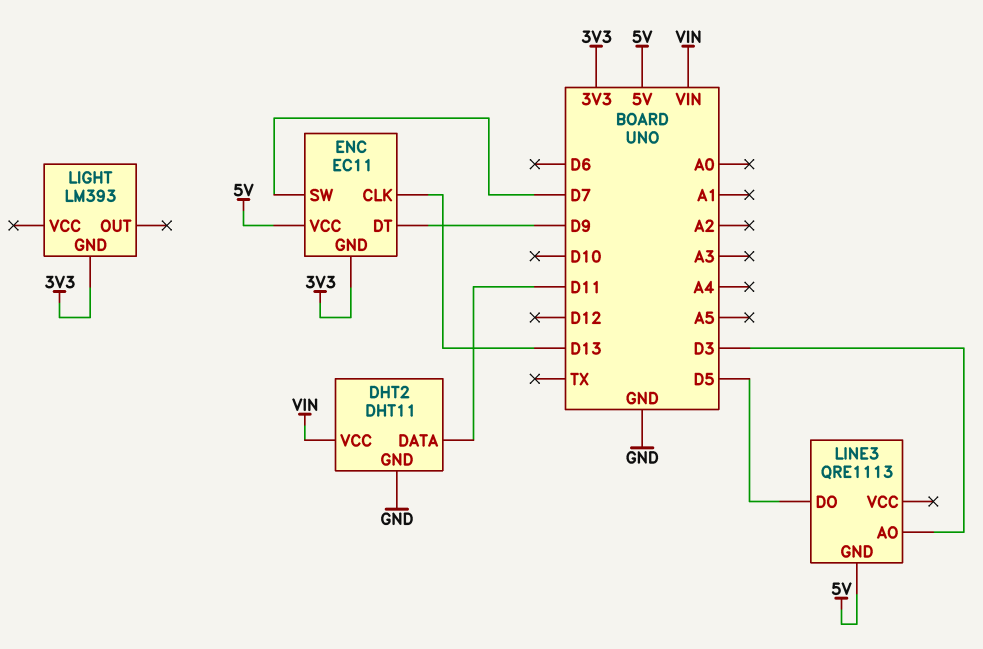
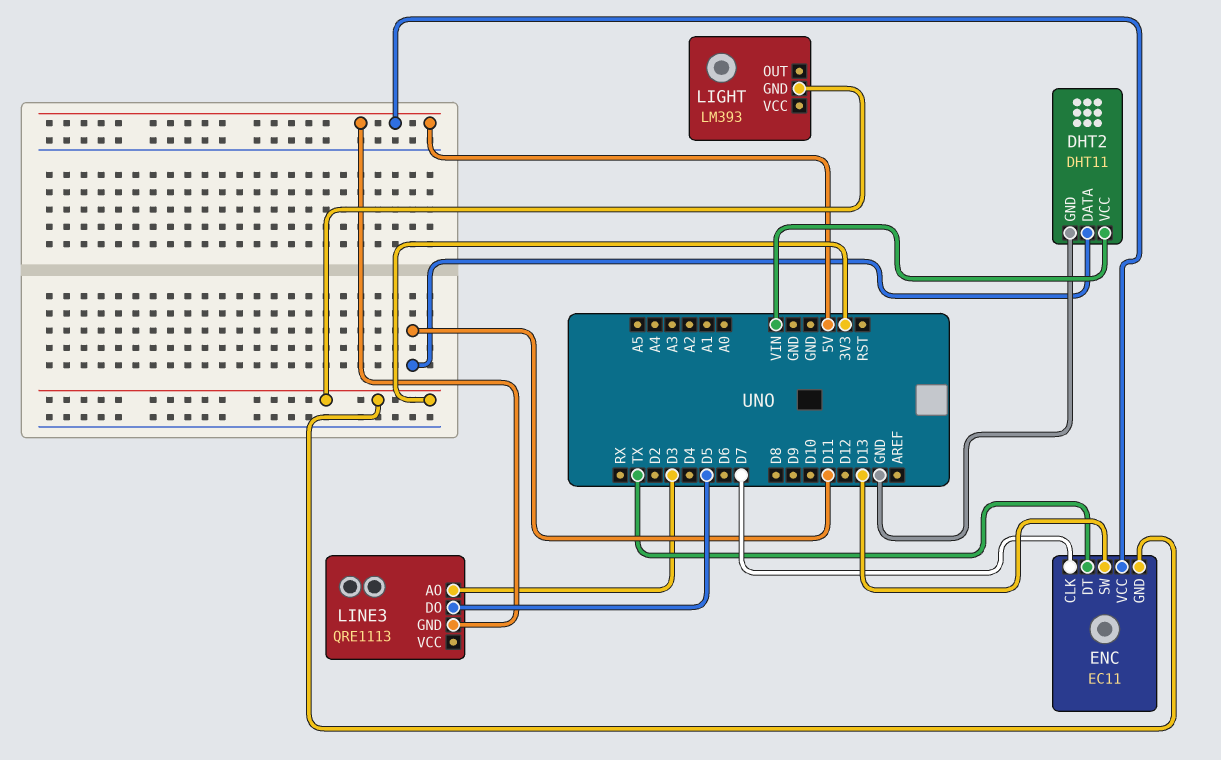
ENC pin CLK: D13 -> D7
ENC pin DT: D9 -> TX
ENC pin SW: D7 -> D13

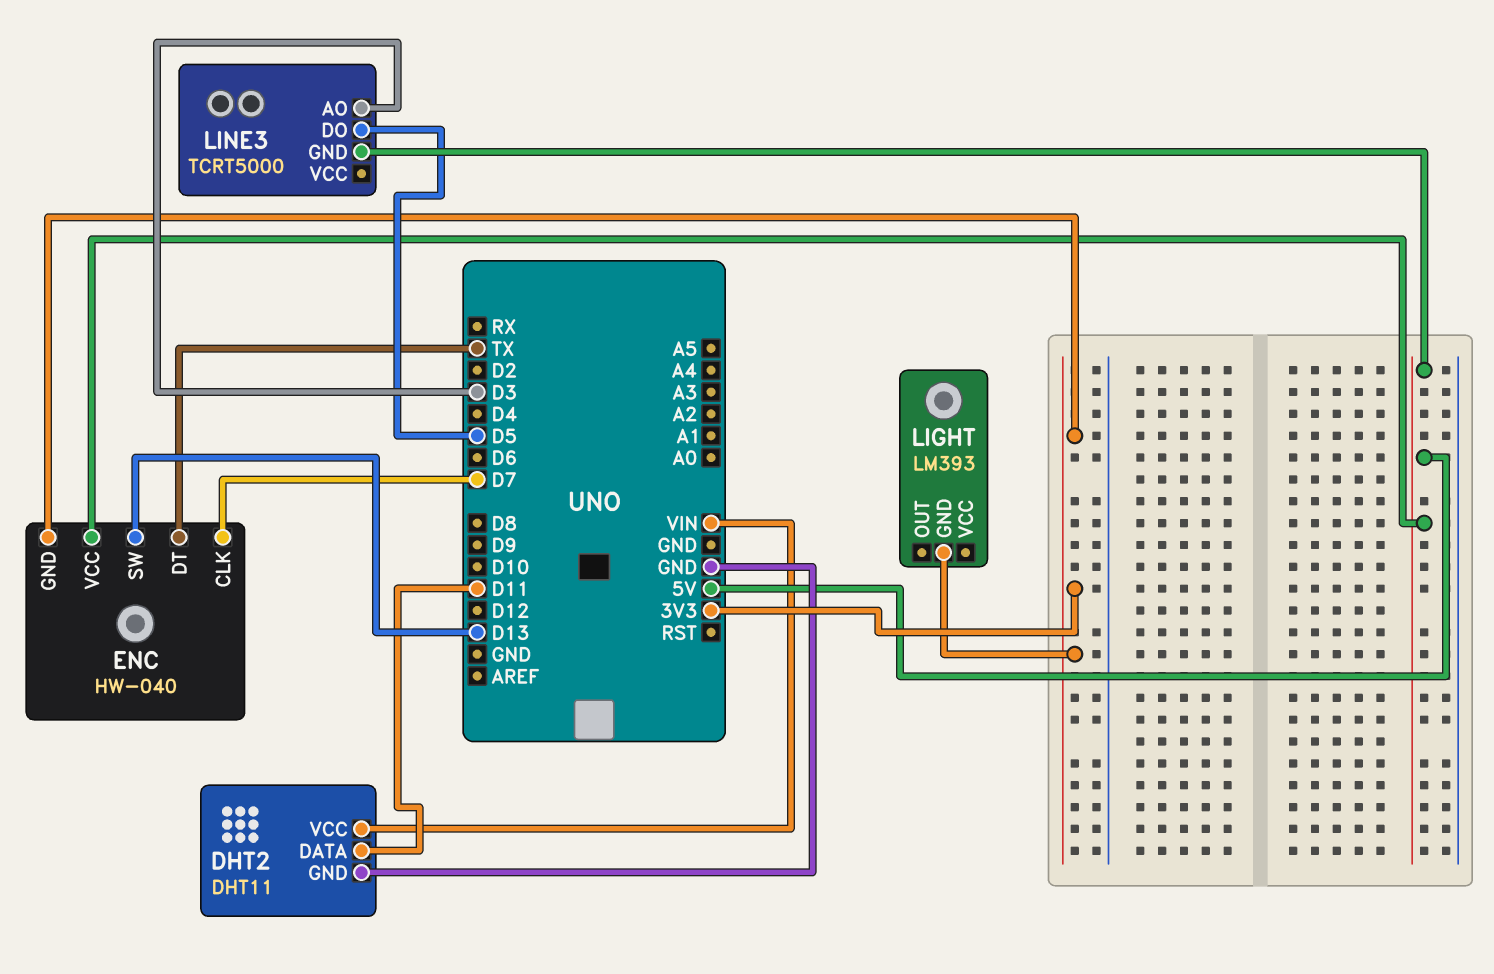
ENC: EC11 -> HW-040
LINE3: QRE1113 -> TCRT5000

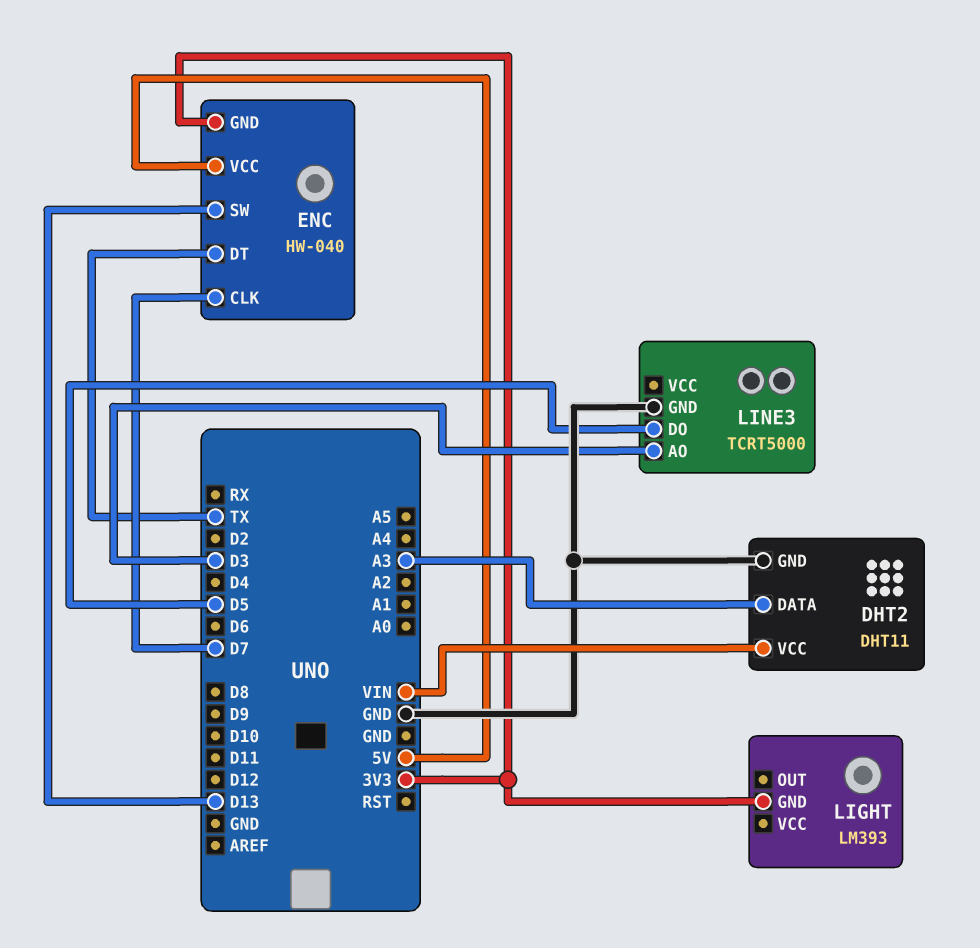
DHT2 pin DATA: D11 -> A3
LINE3 pin GND: 5V -> GND

